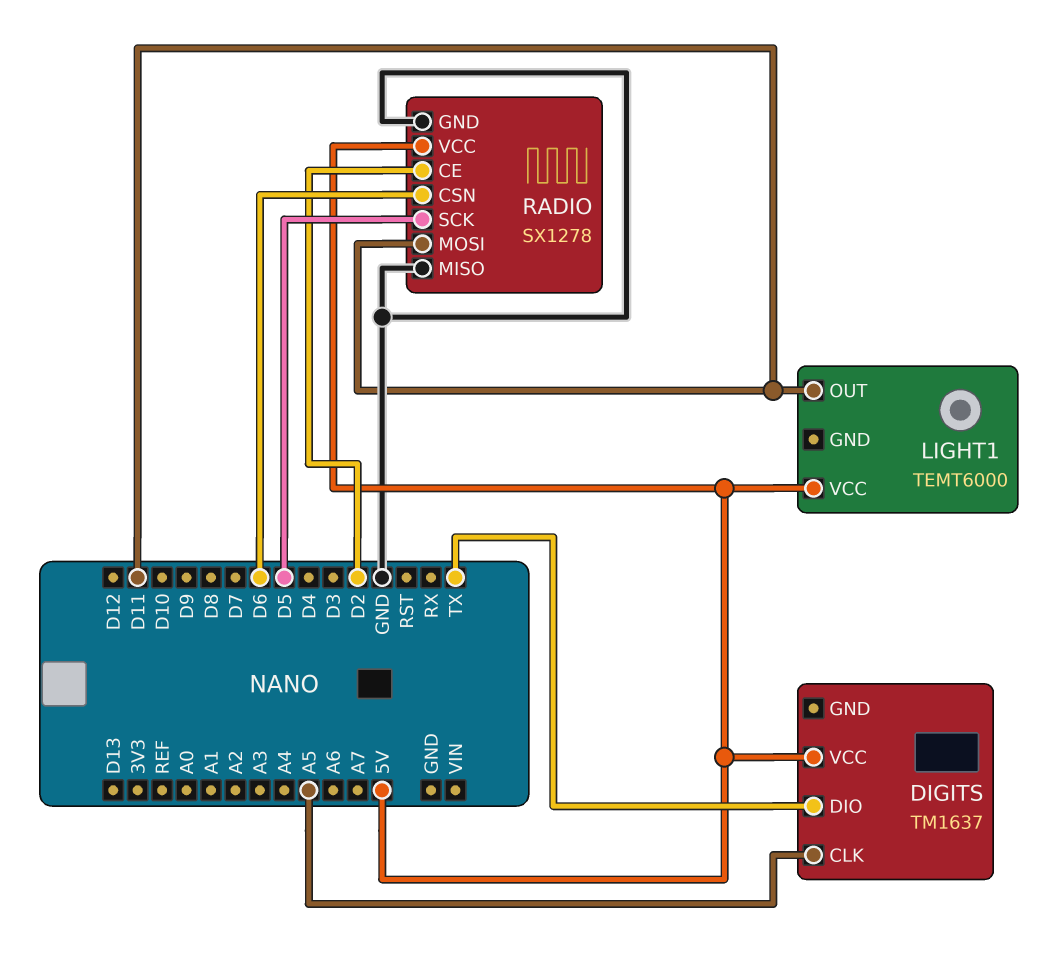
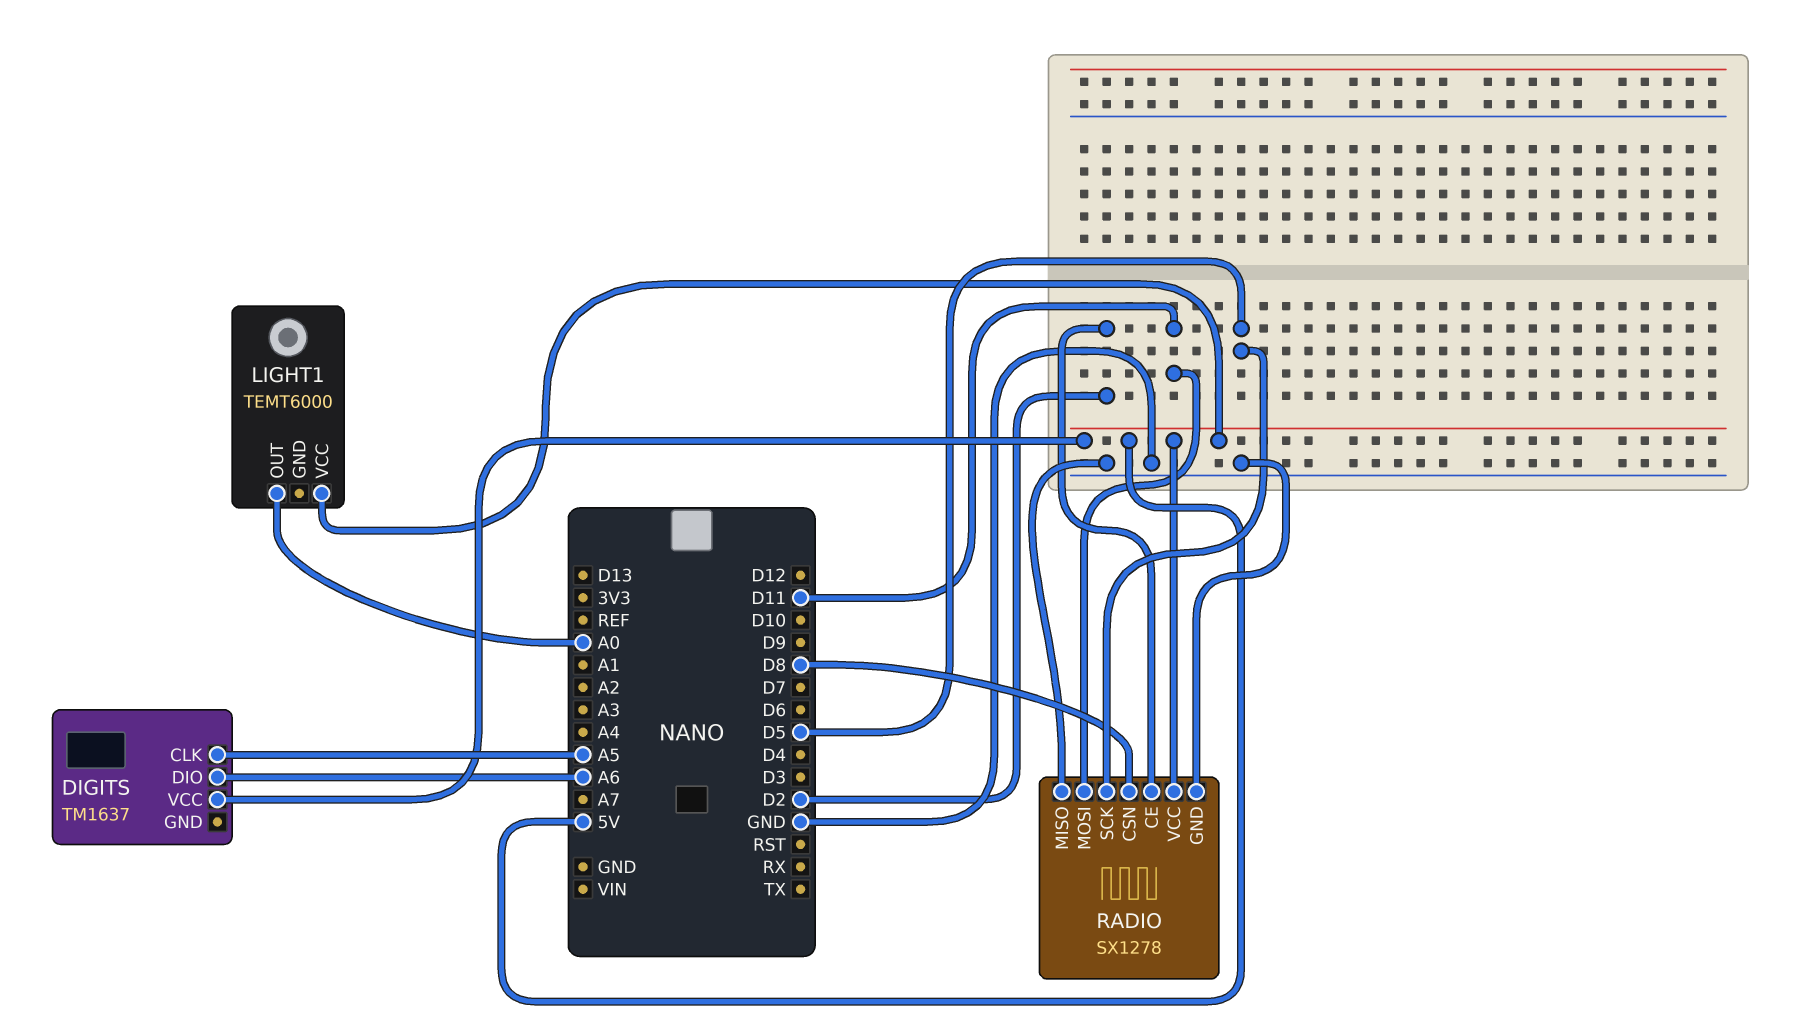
DIGITS pin DIO: TX -> A6
LIGHT1 pin OUT: D11 -> A0
RADIO pin CSN: D6 -> D8

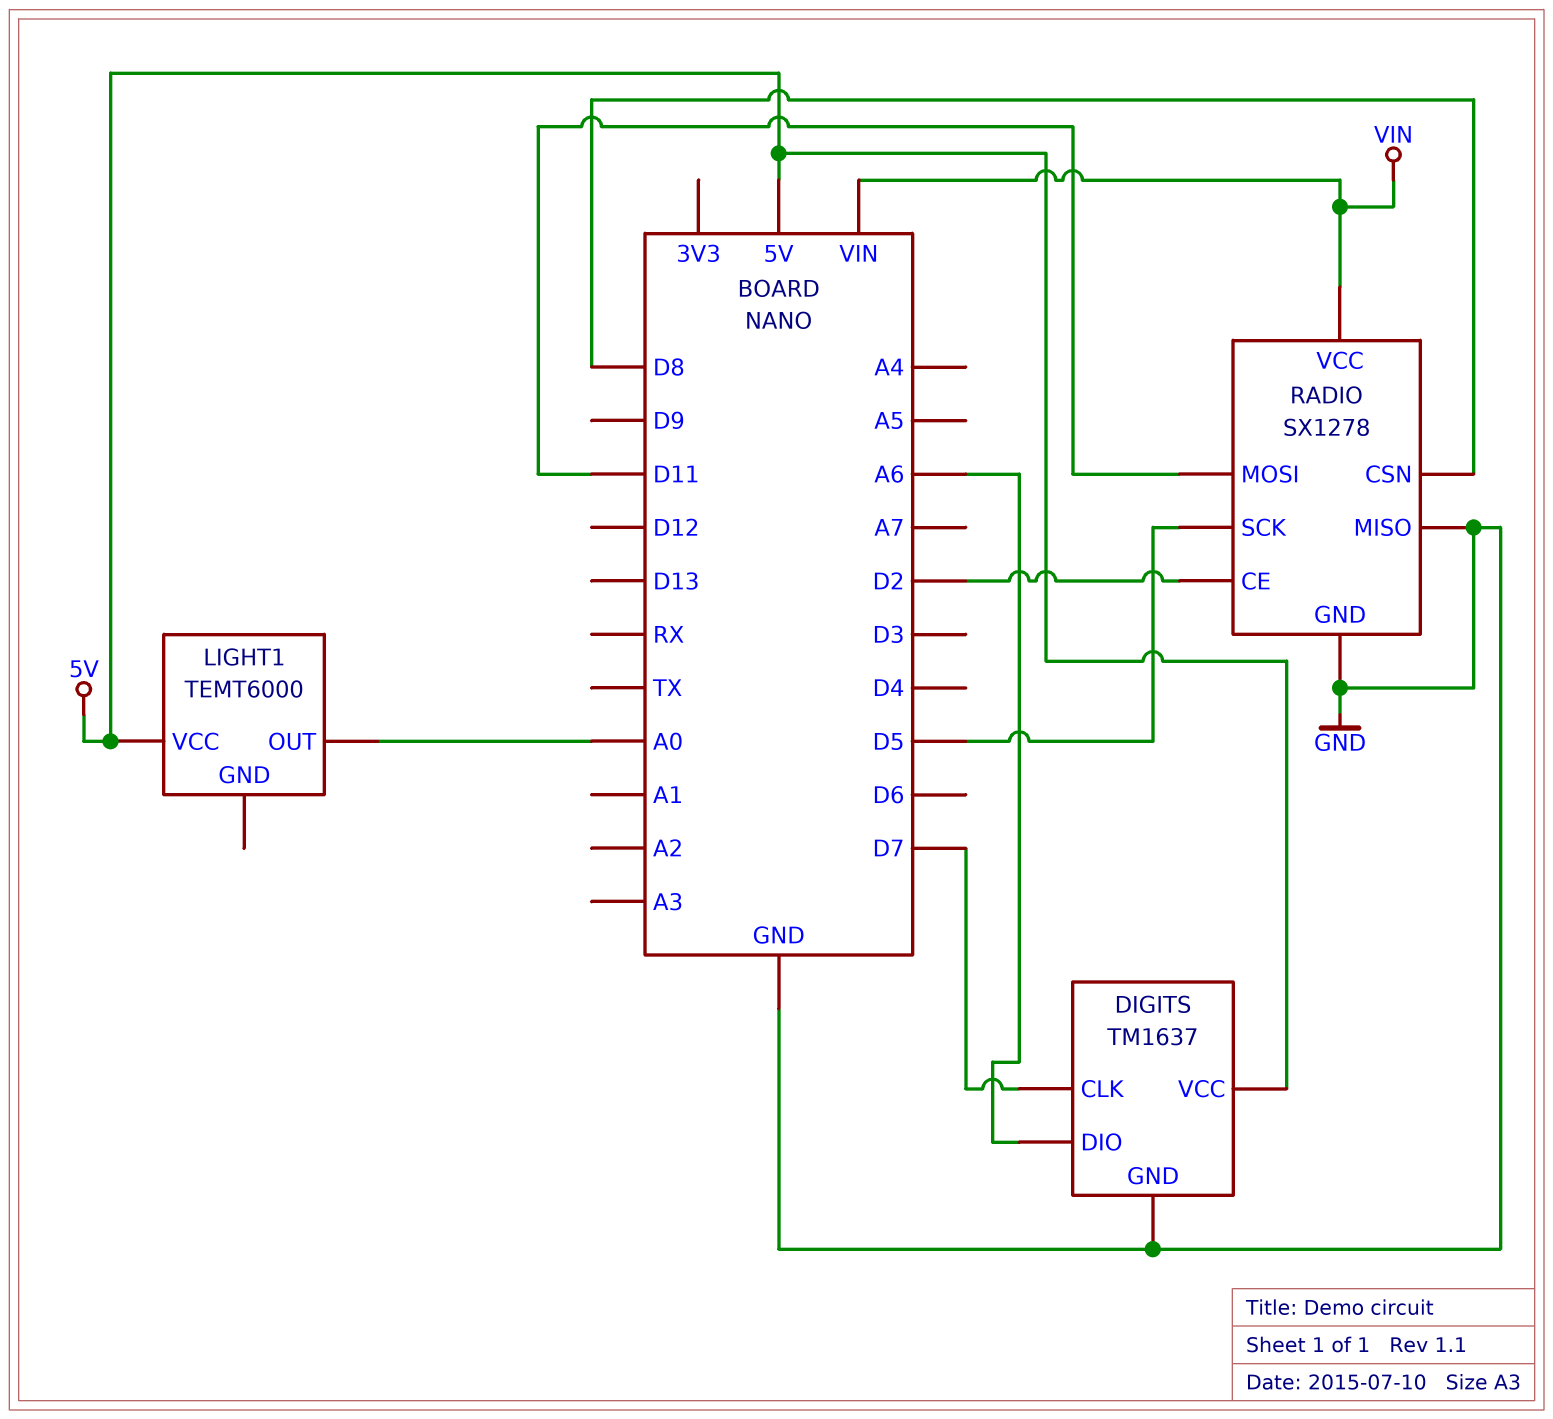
DIGITS pin CLK: A5 -> D7
DIGITS pin GND: none -> GND
RADIO pin VCC: 5V -> VIN

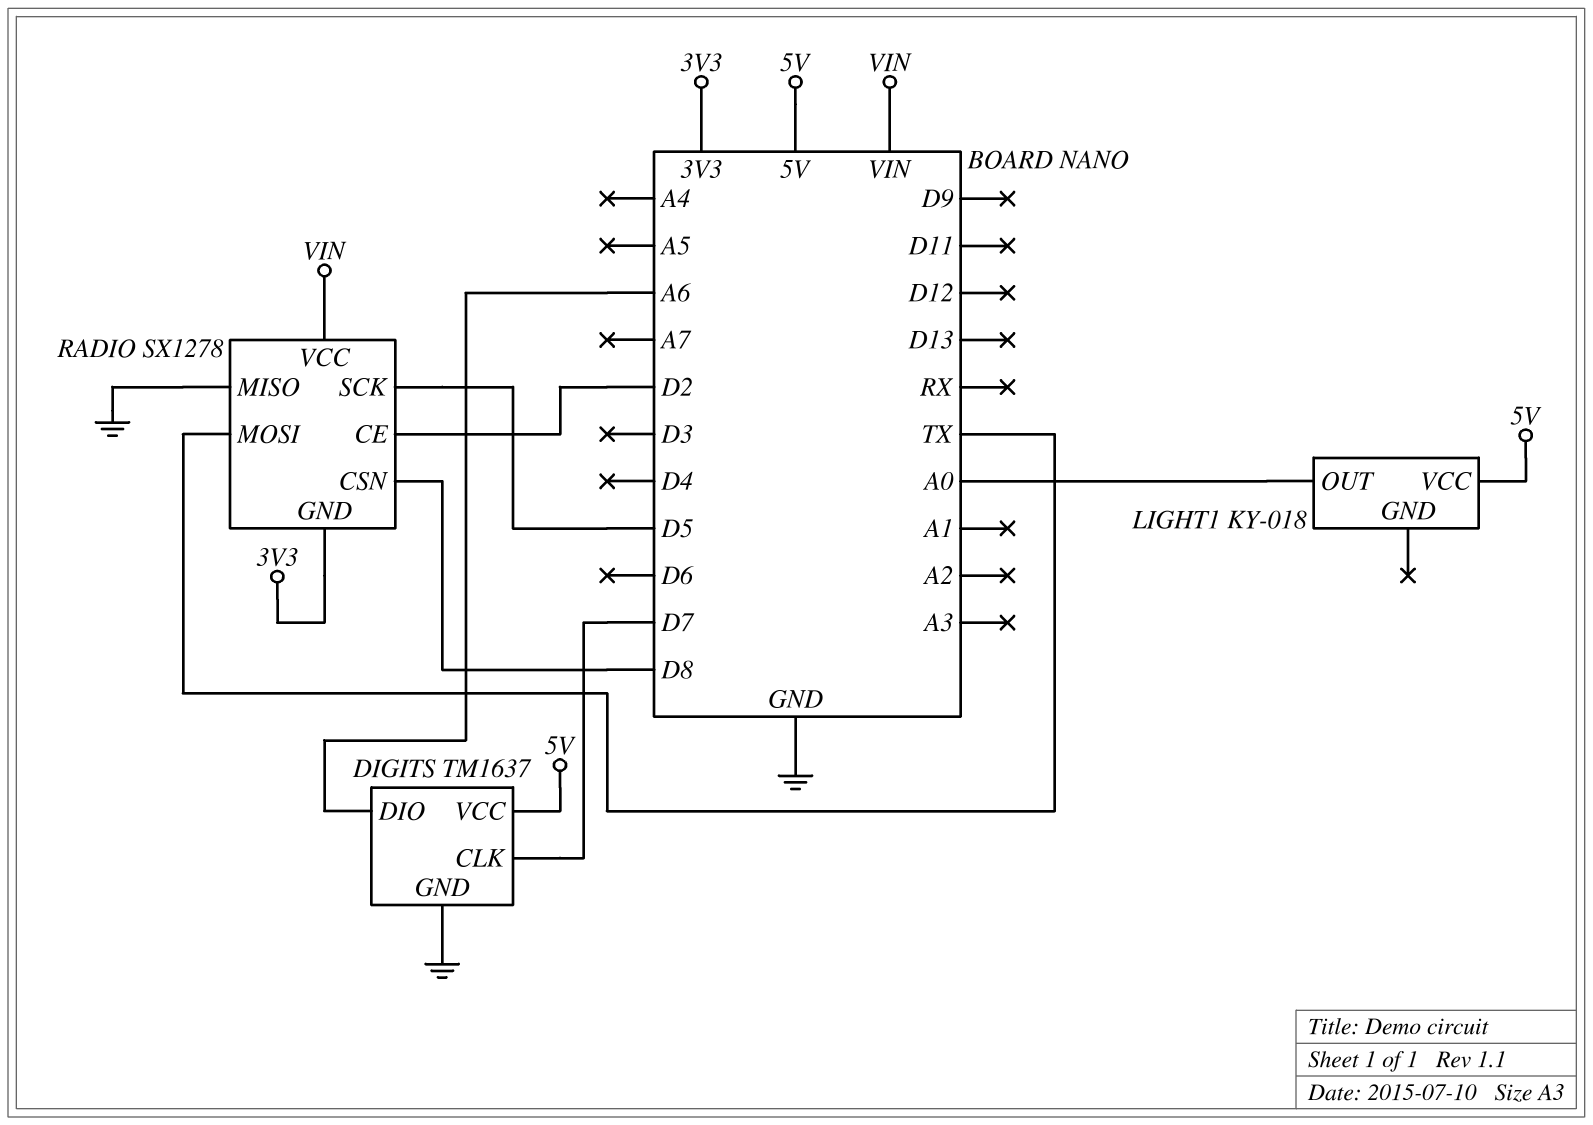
LIGHT1: TEMT6000 -> KY-018
RADIO pin GND: GND -> 3V3
RADIO pin MOSI: D11 -> TX

